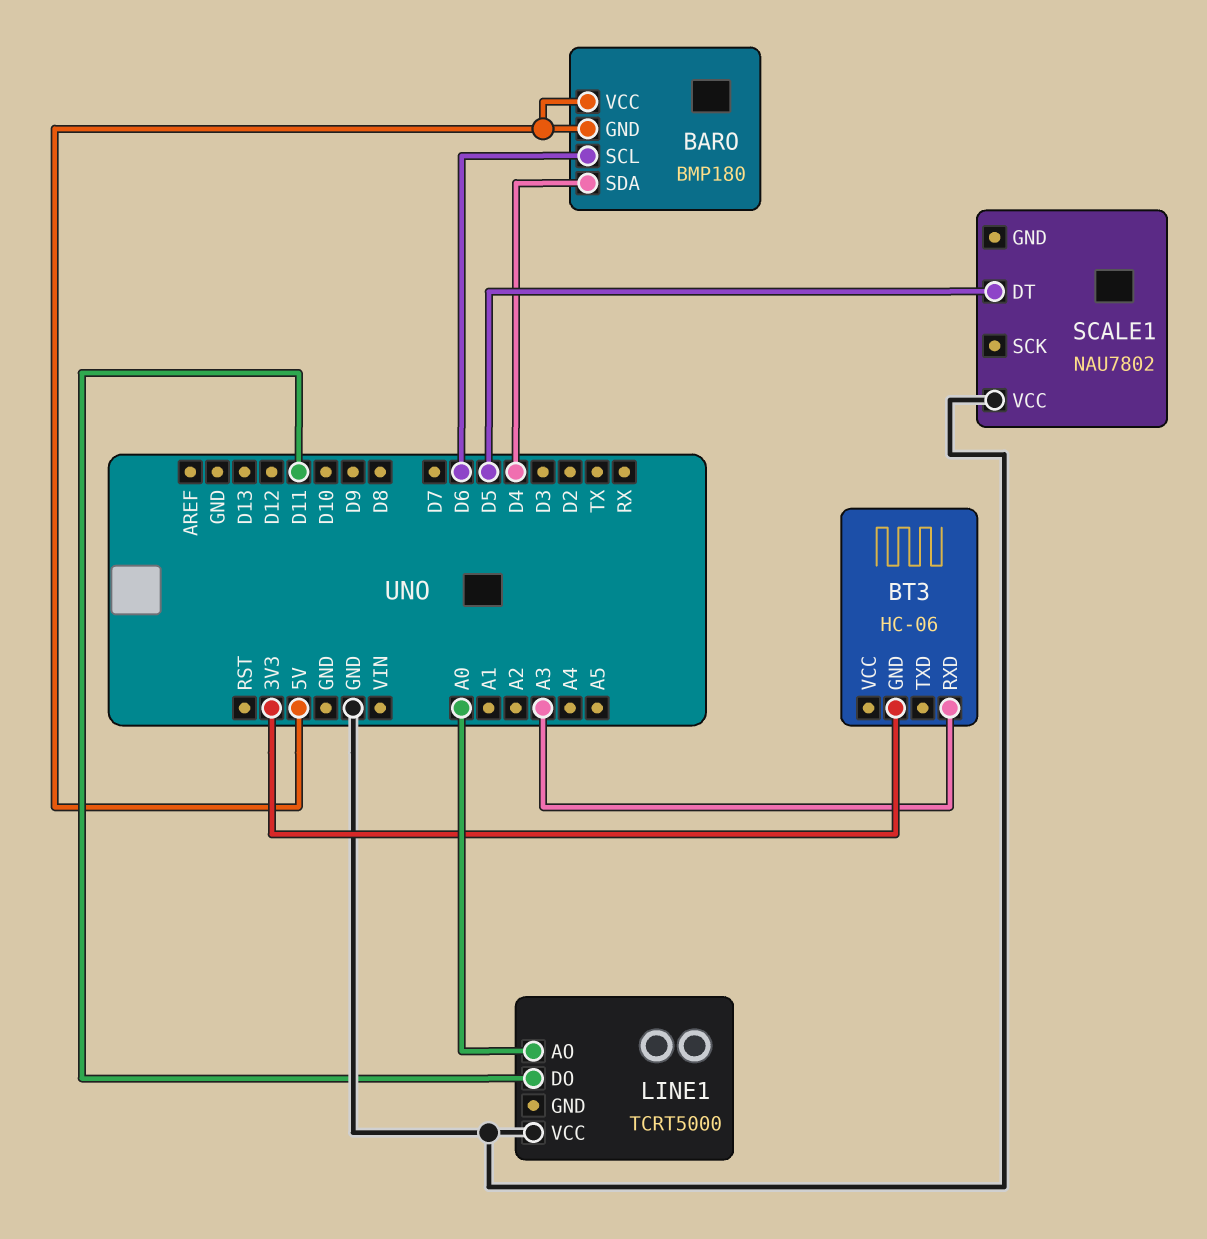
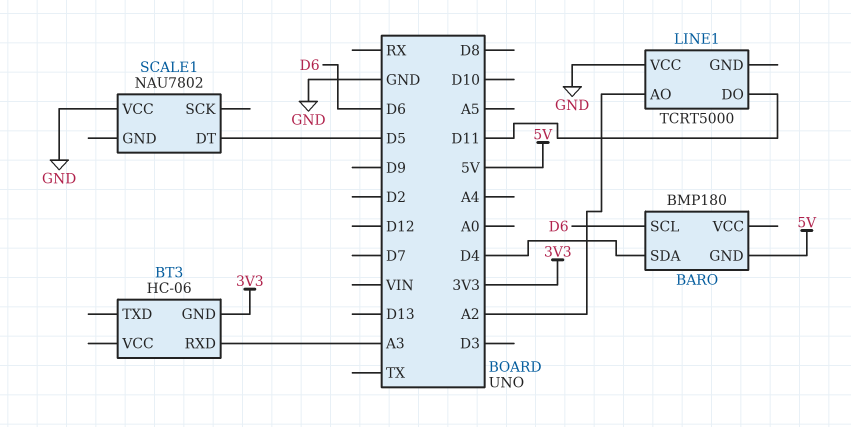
BARO pin VCC: 5V -> none
LINE1 pin AO: A0 -> A2

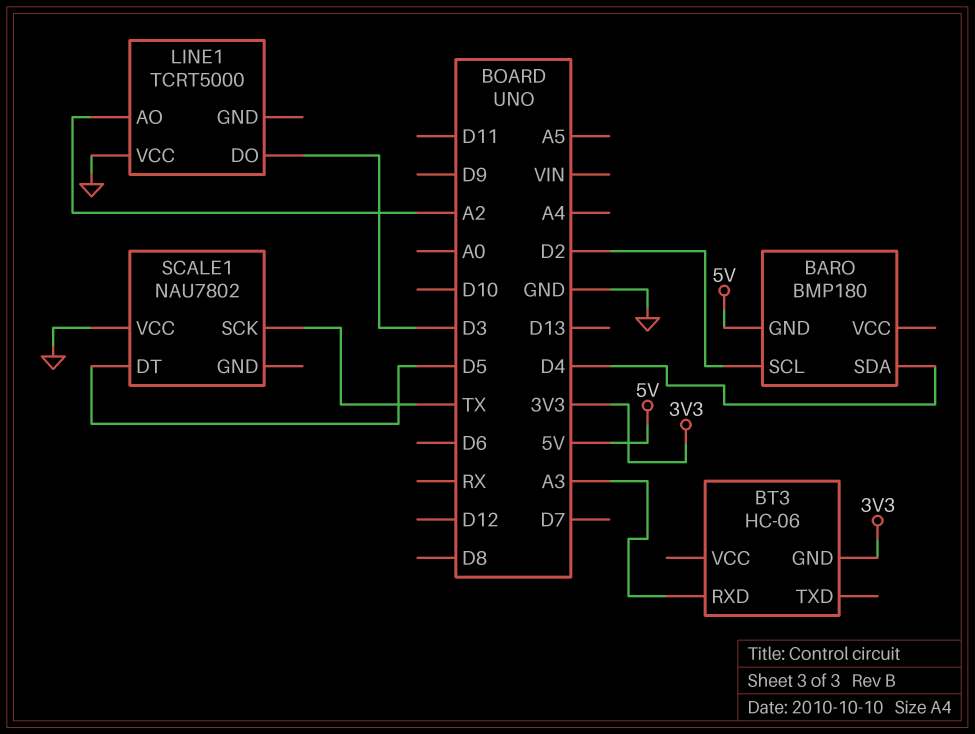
BARO pin SCL: D6 -> D2
LINE1 pin DO: D11 -> D3
SCALE1 pin SCK: none -> TX

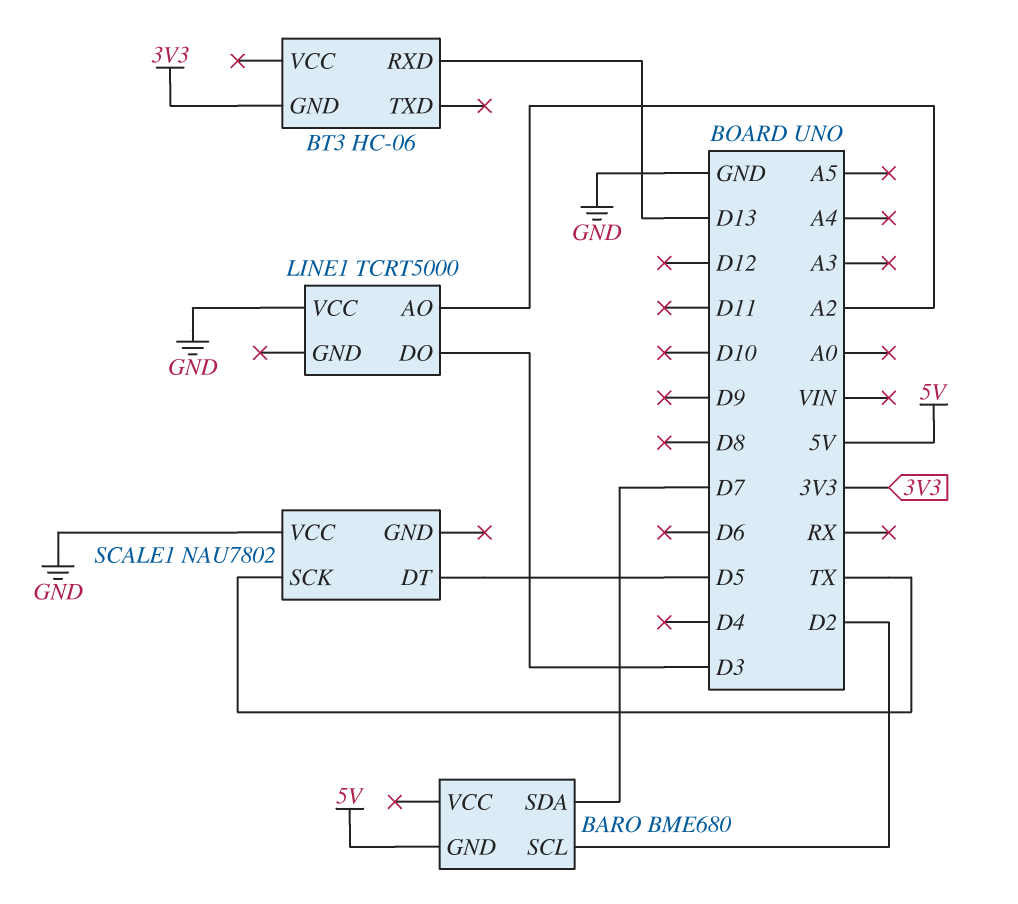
BARO: BMP180 -> BME680
BARO pin SDA: D4 -> D7
BT3 pin RXD: A3 -> D13

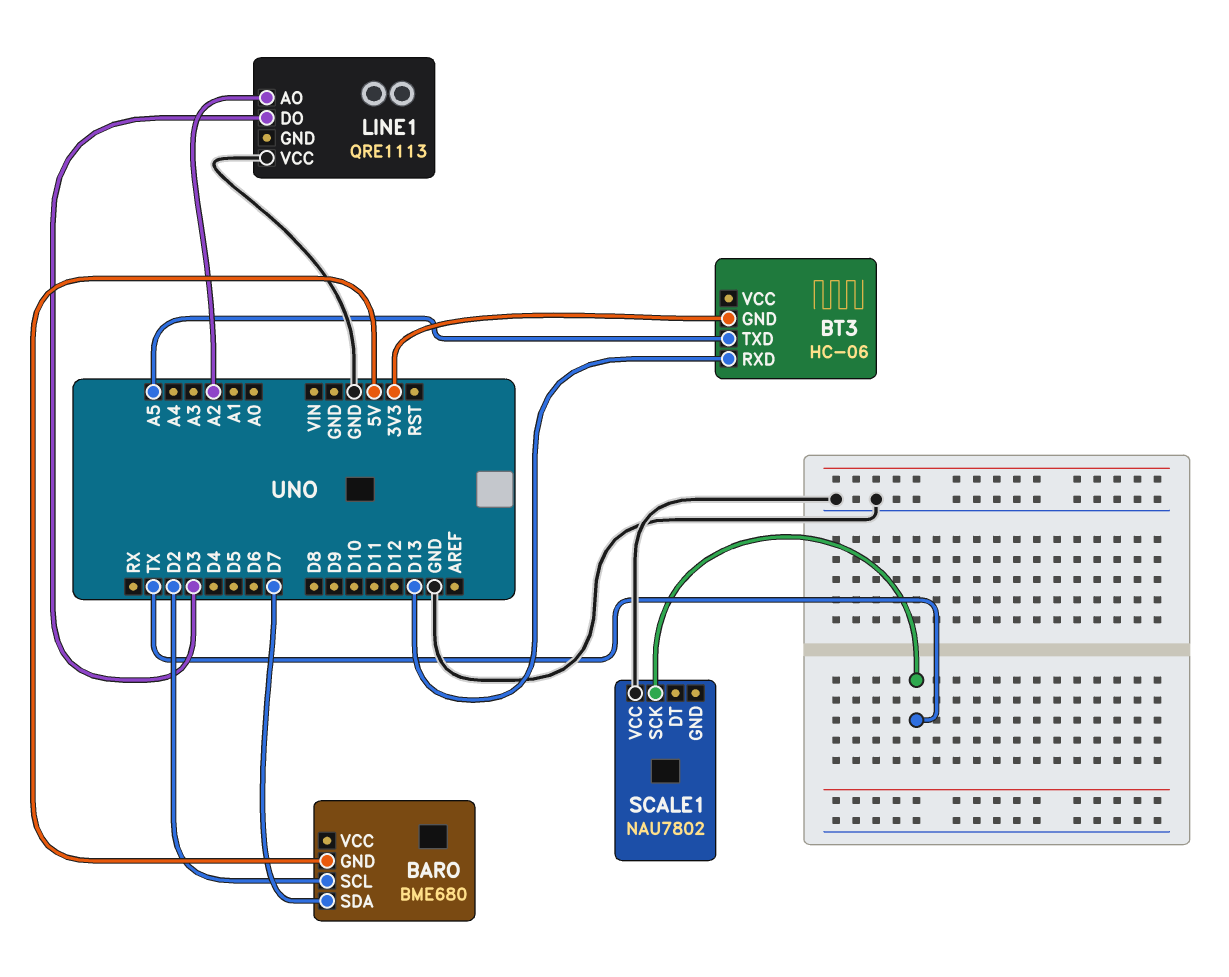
BT3 pin TXD: none -> A5
LINE1: TCRT5000 -> QRE1113
SCALE1 pin DT: D5 -> none

